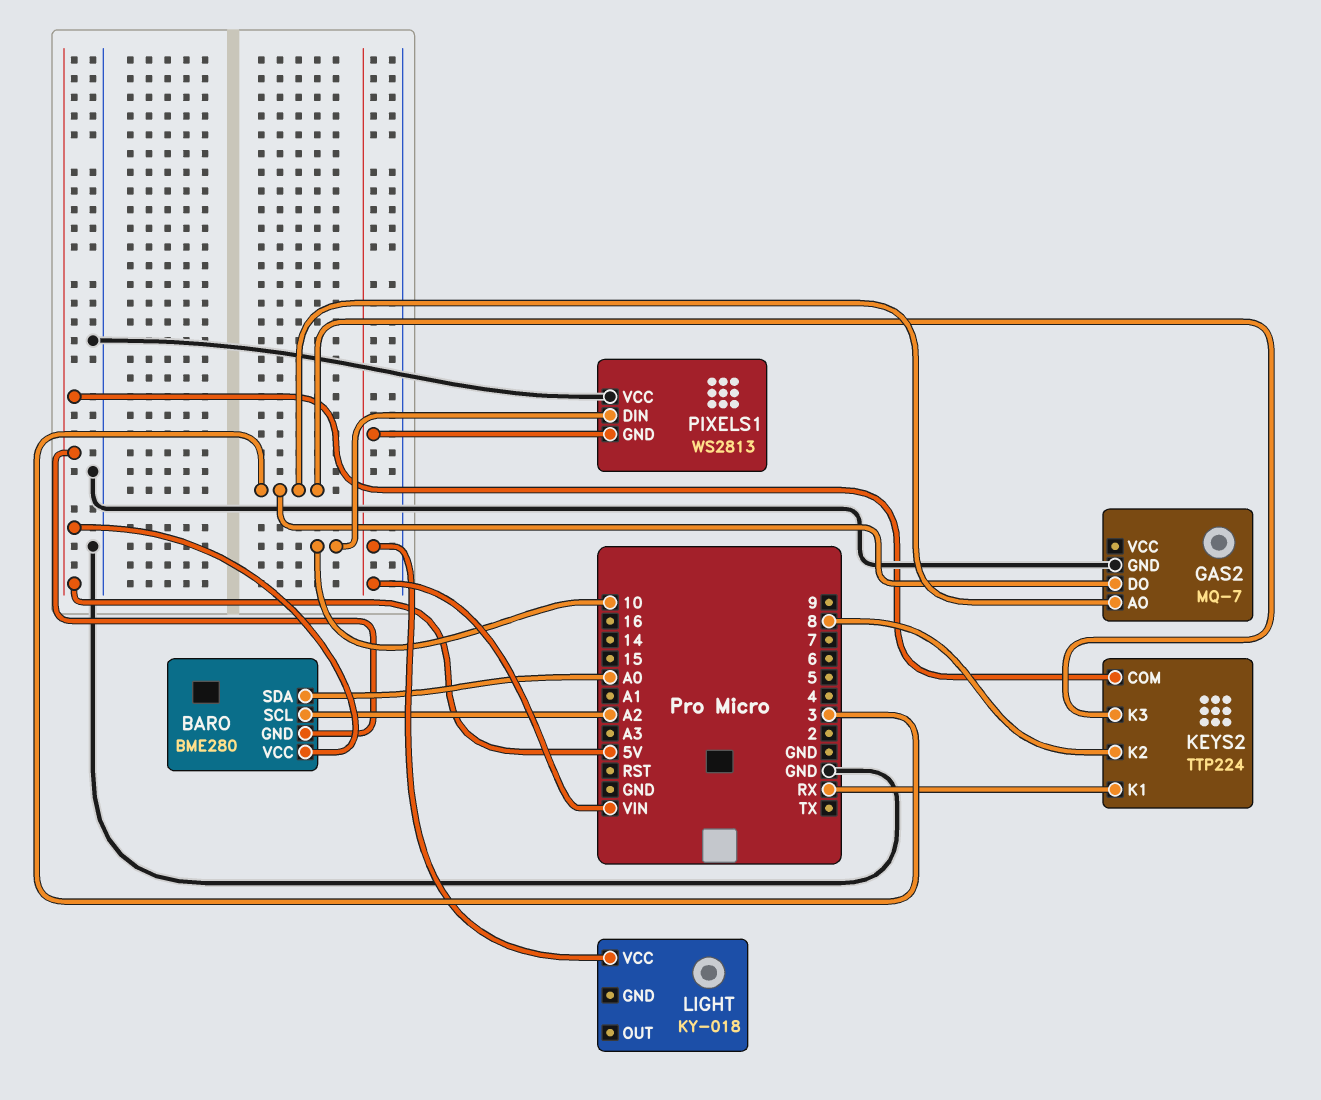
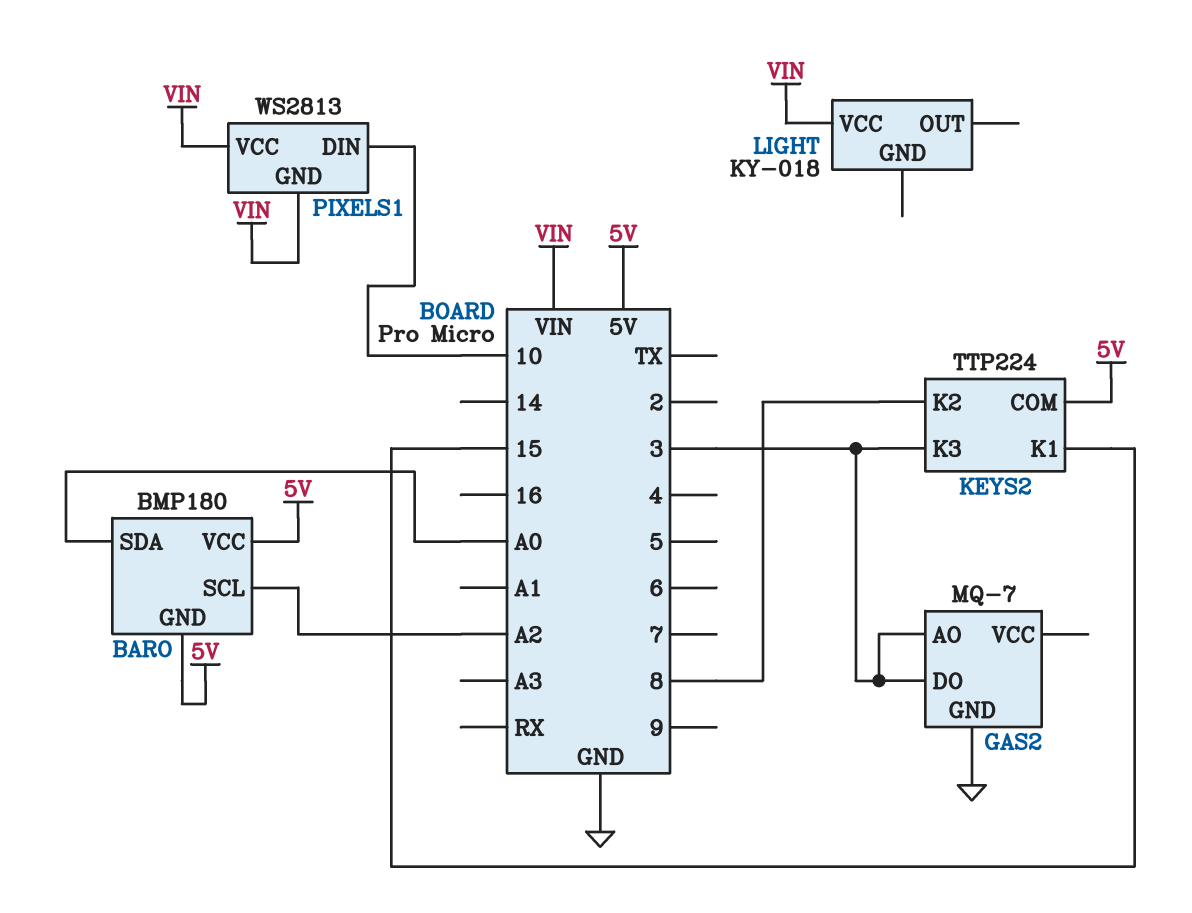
BARO: BME280 -> BMP180
KEYS2 pin K1: RX -> 15
PIXELS1 pin VCC: GND -> VIN

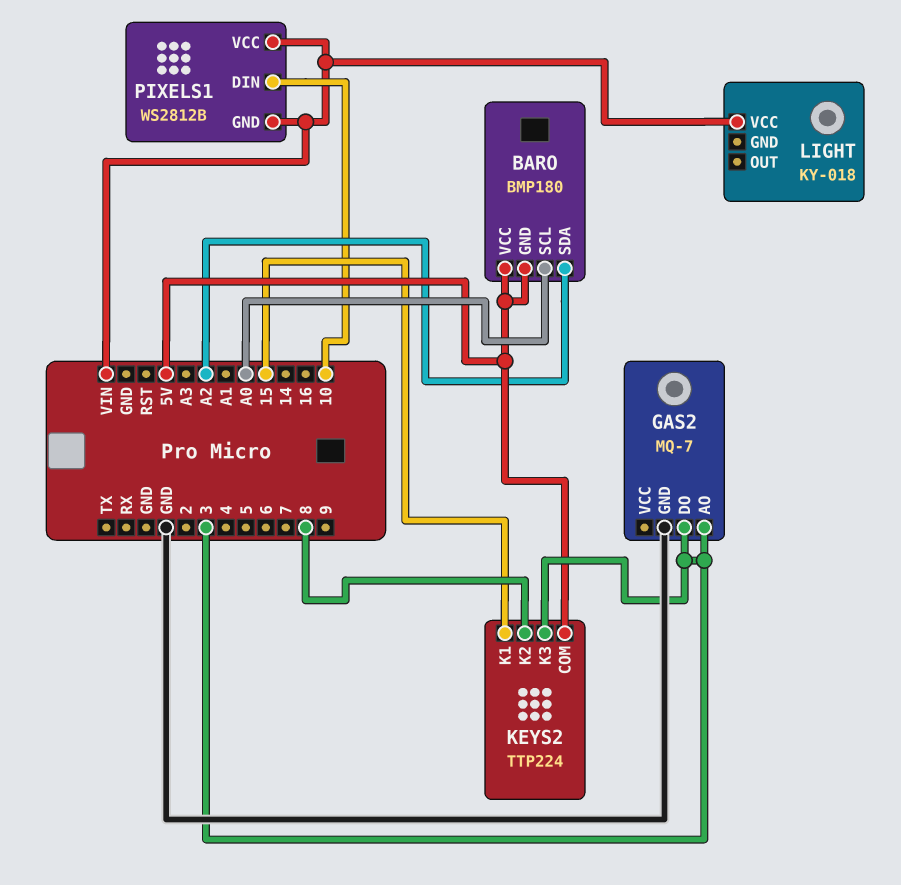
BARO pin SCL: A2 -> A0
BARO pin SDA: A0 -> A2
PIXELS1: WS2813 -> WS2812B

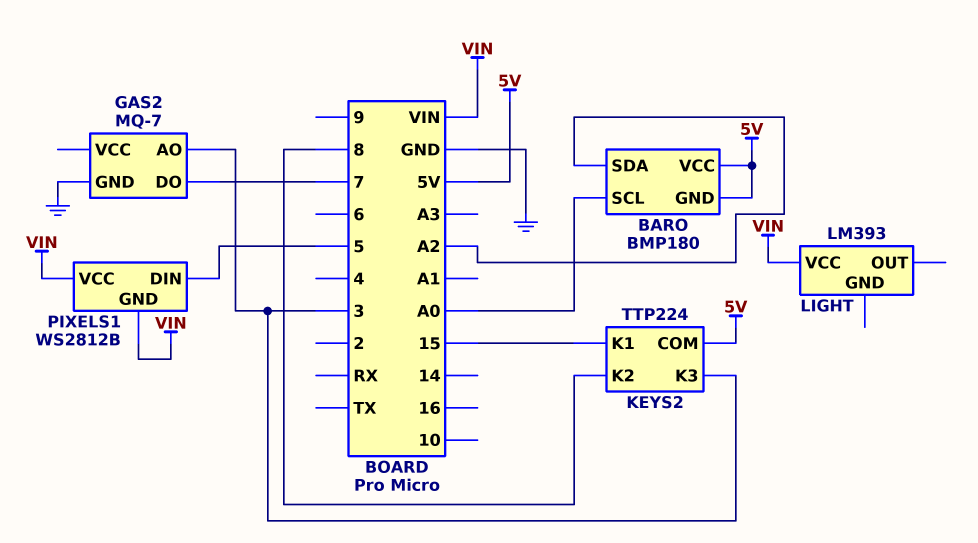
GAS2 pin DO: 3 -> 7
LIGHT: KY-018 -> LM393
PIXELS1 pin DIN: 10 -> 5

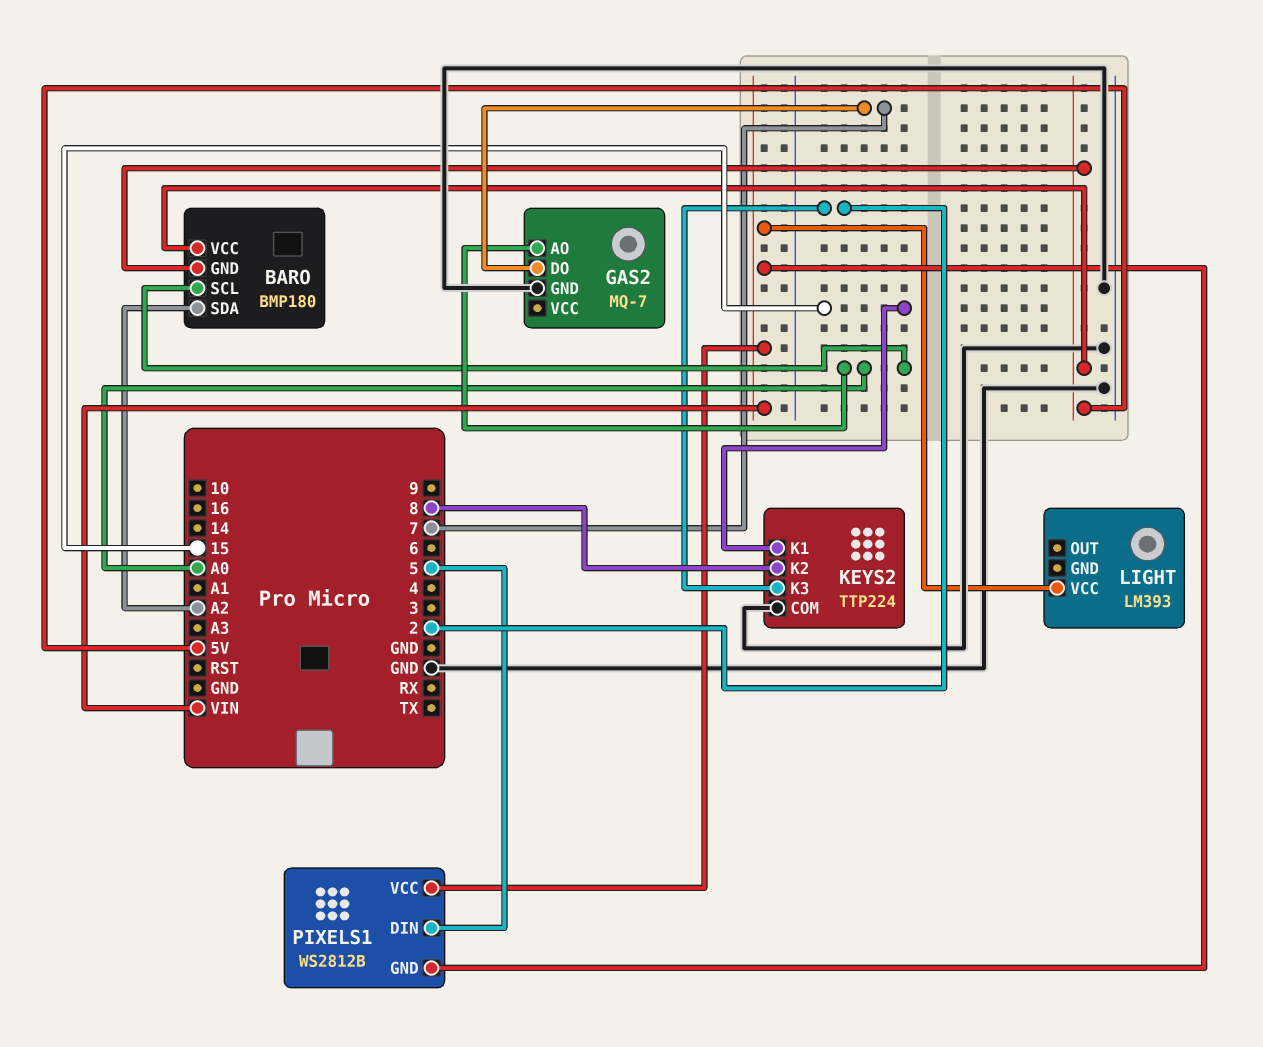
GAS2 pin AO: 3 -> A0
KEYS2 pin COM: 5V -> GND
KEYS2 pin K3: 3 -> 2

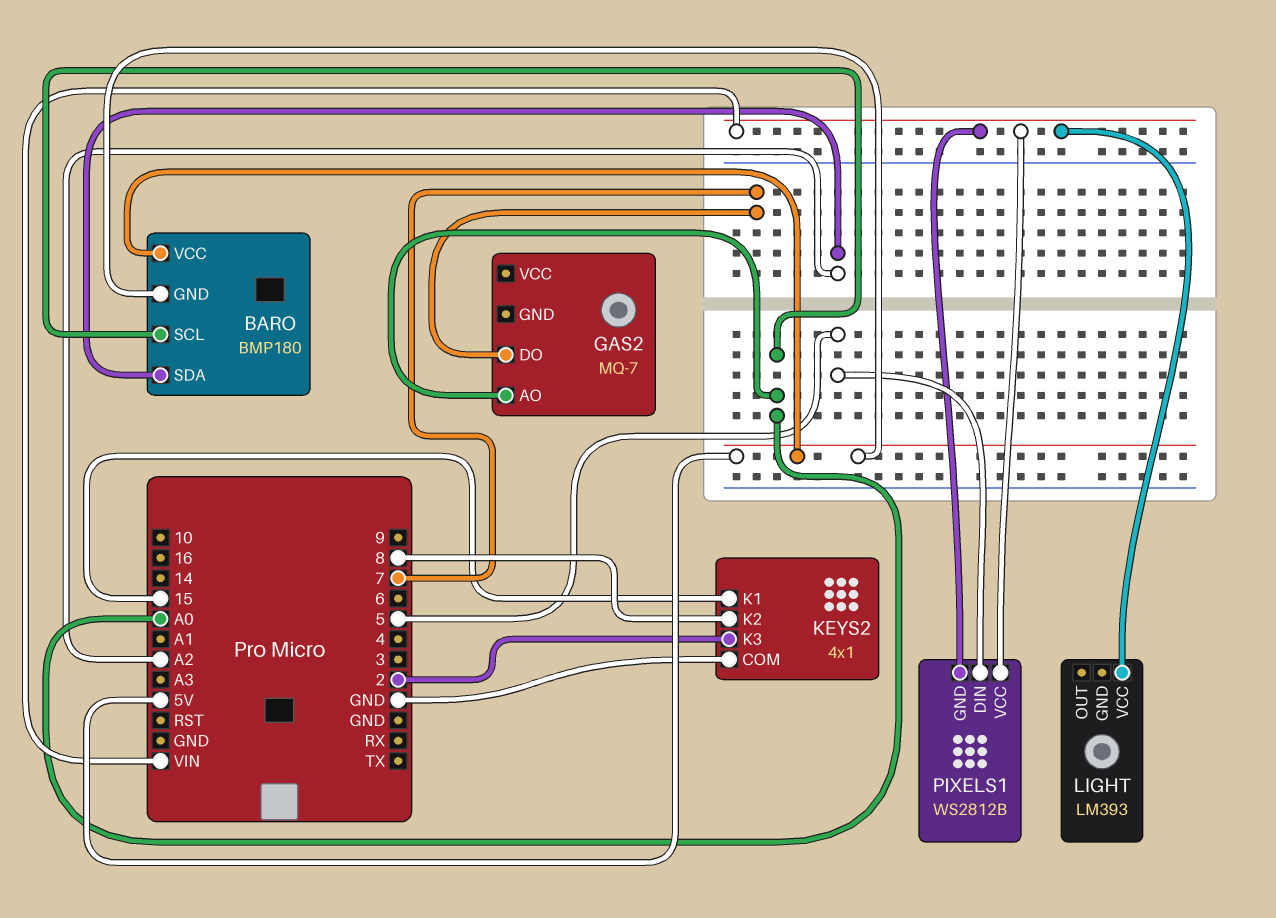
GAS2 pin GND: GND -> none
KEYS2: TTP224 -> 4x1

